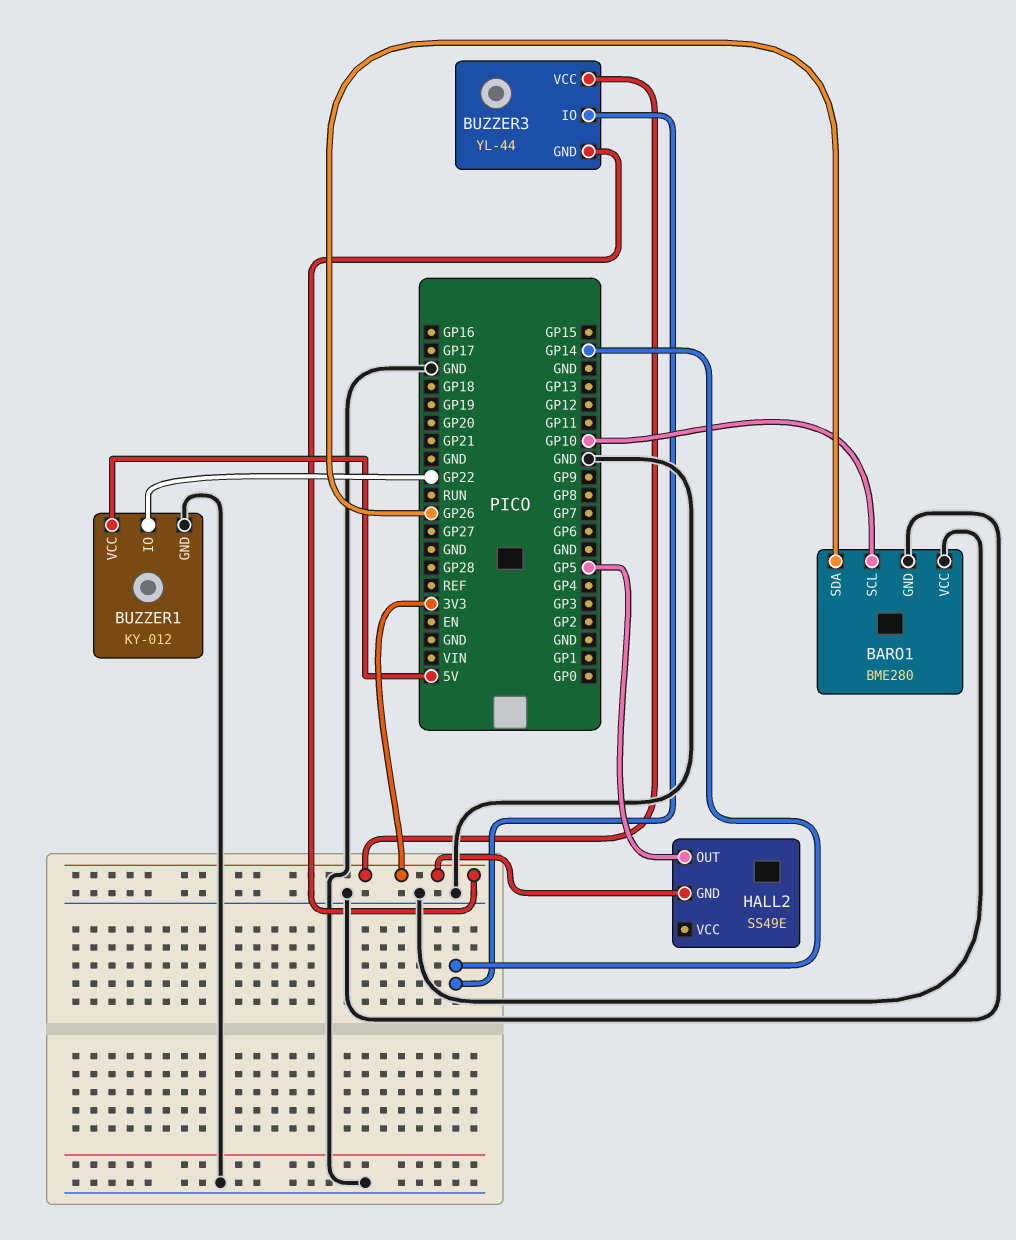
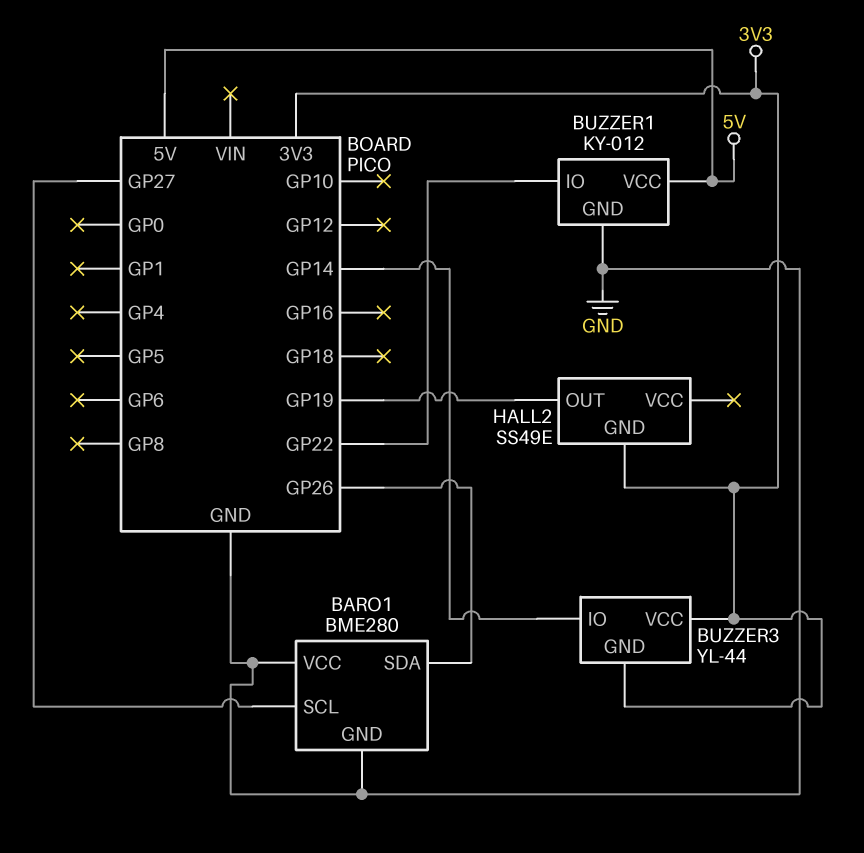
BARO1 pin SCL: GP10 -> GP27
HALL2 pin OUT: GP5 -> GP19

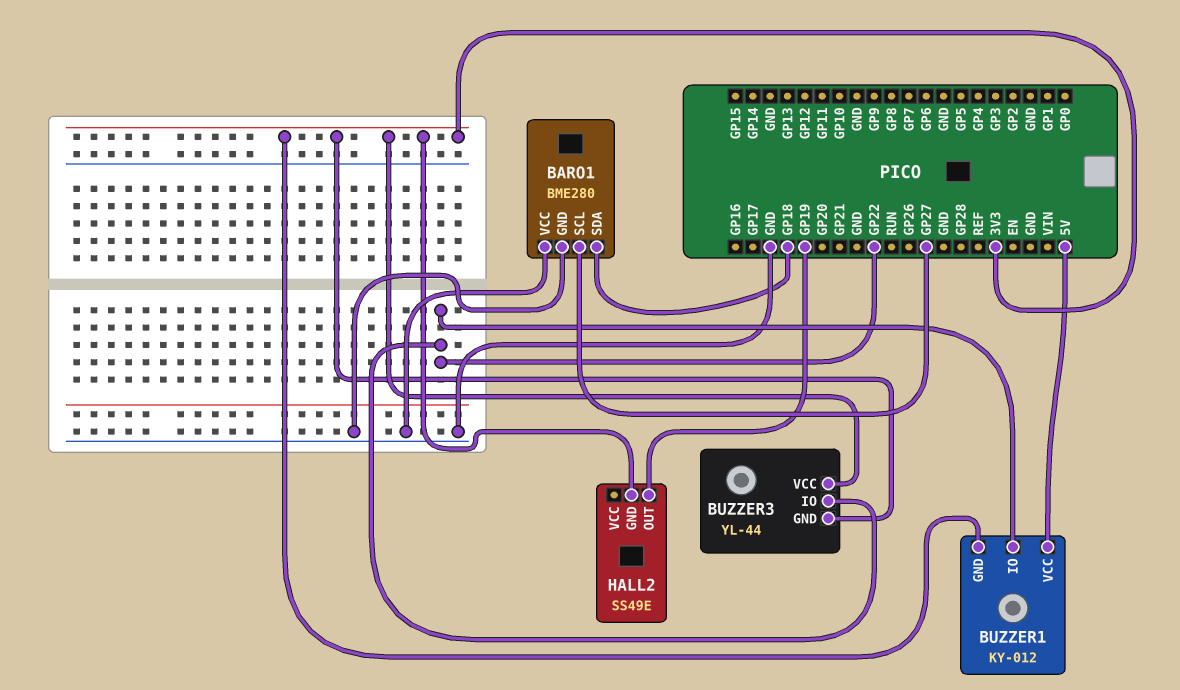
BARO1 pin SDA: GP26 -> GP18
BUZZER1 pin GND: GND -> 3V3
BUZZER3 pin IO: GP14 -> GP22

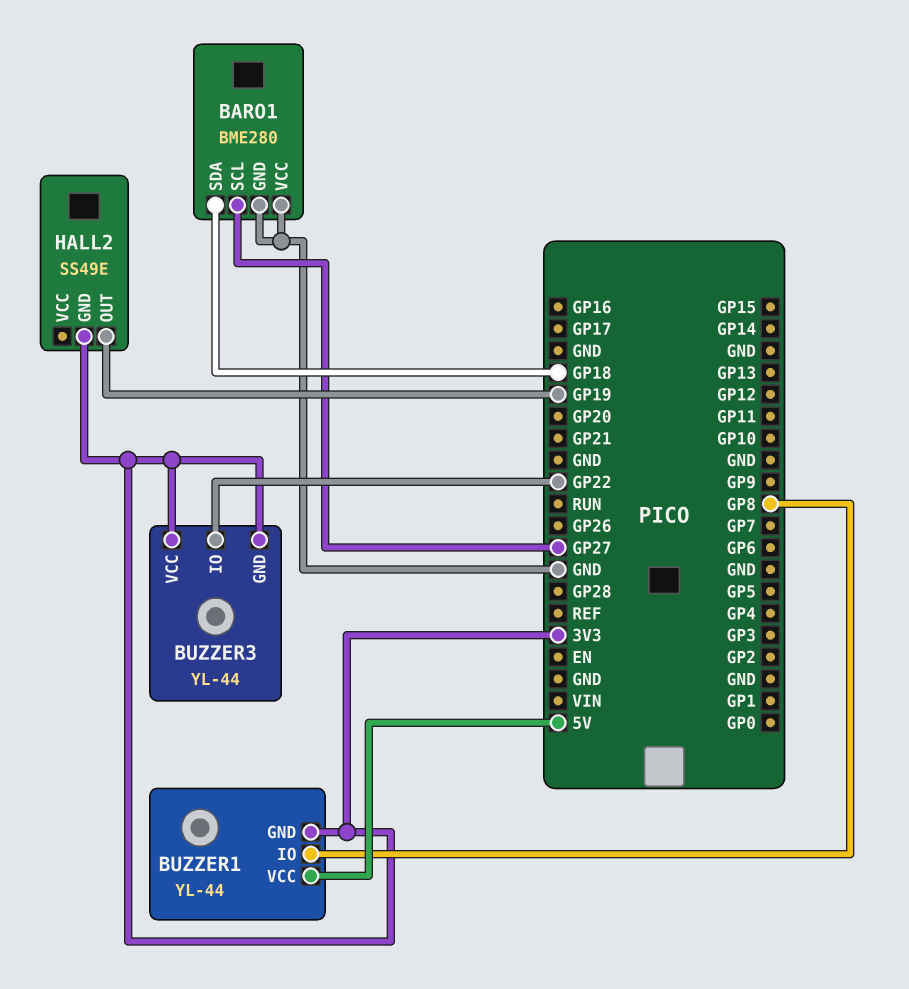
BUZZER1: KY-012 -> YL-44
BUZZER1 pin IO: GP22 -> GP8

